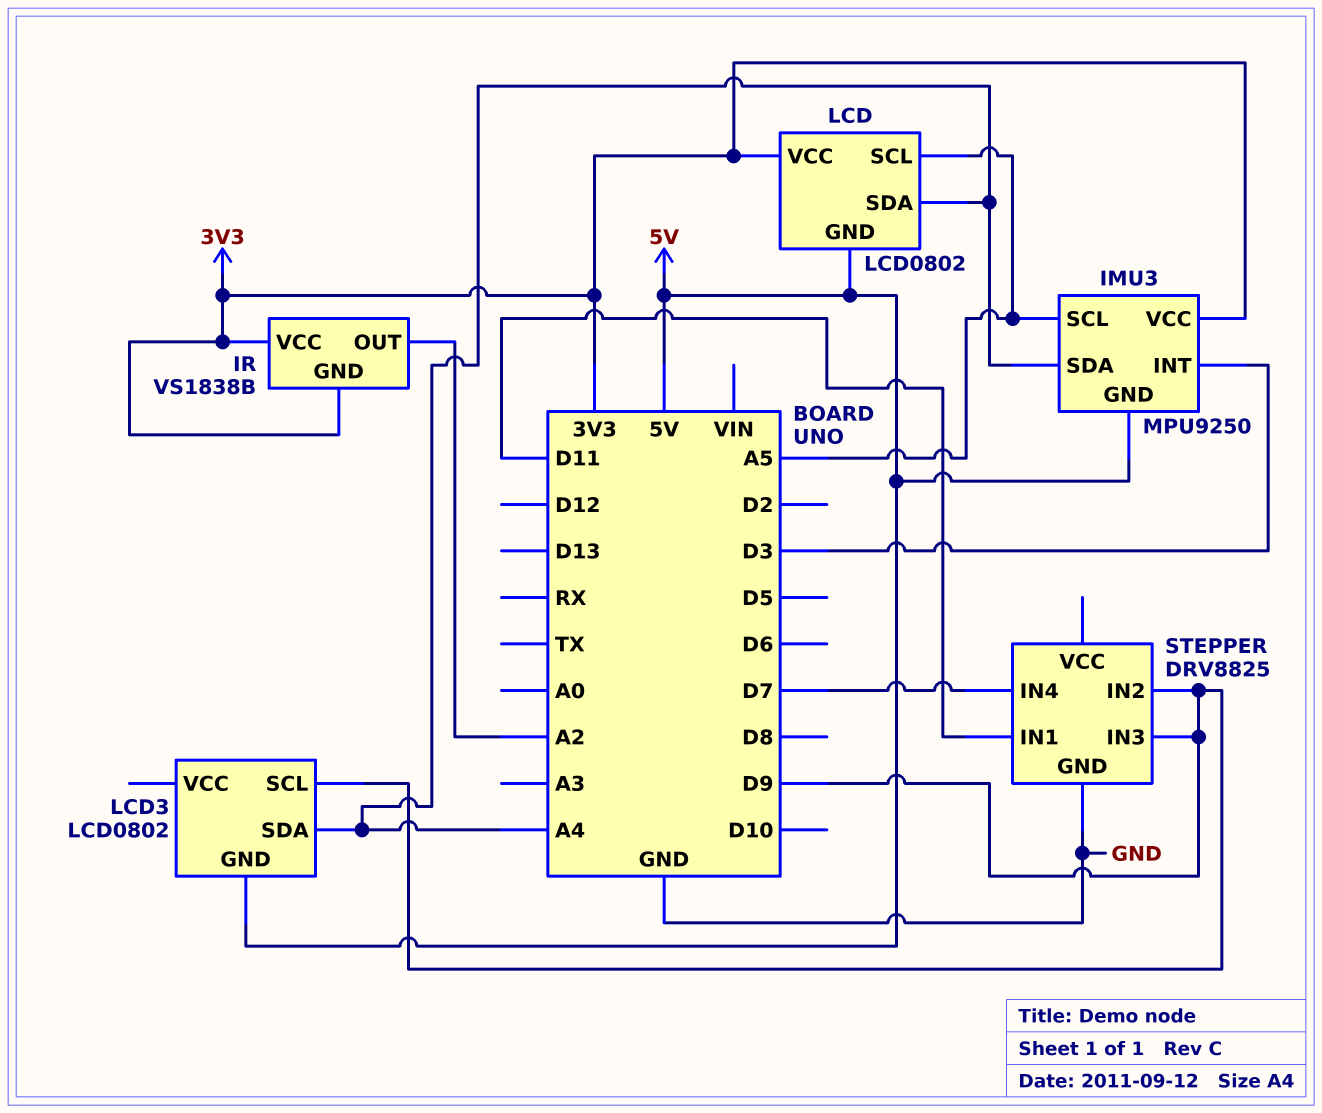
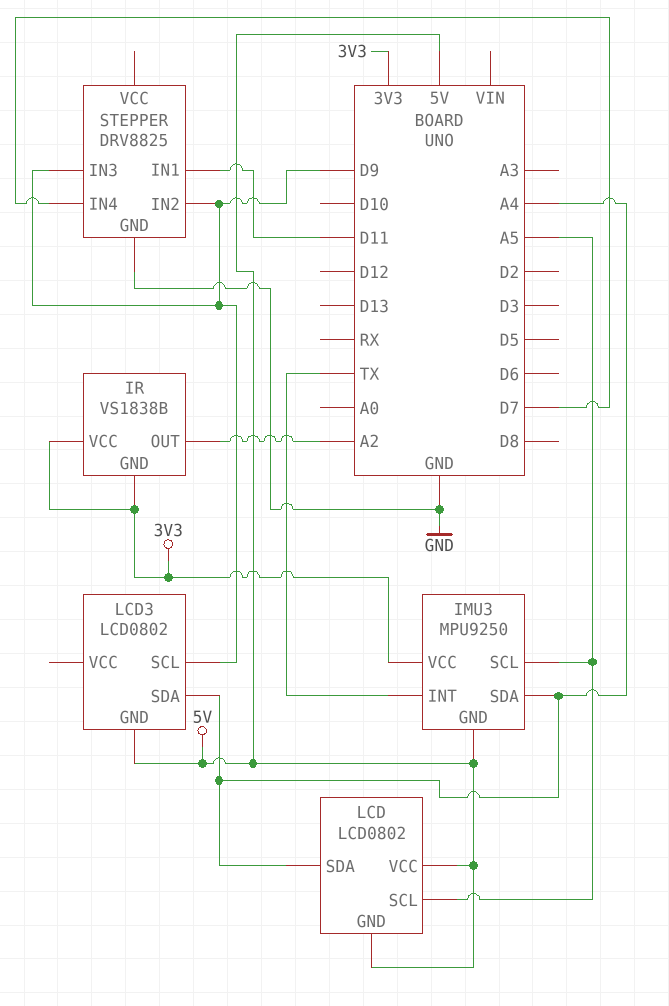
IMU3 pin INT: D3 -> TX
LCD pin VCC: 3V3 -> 5V

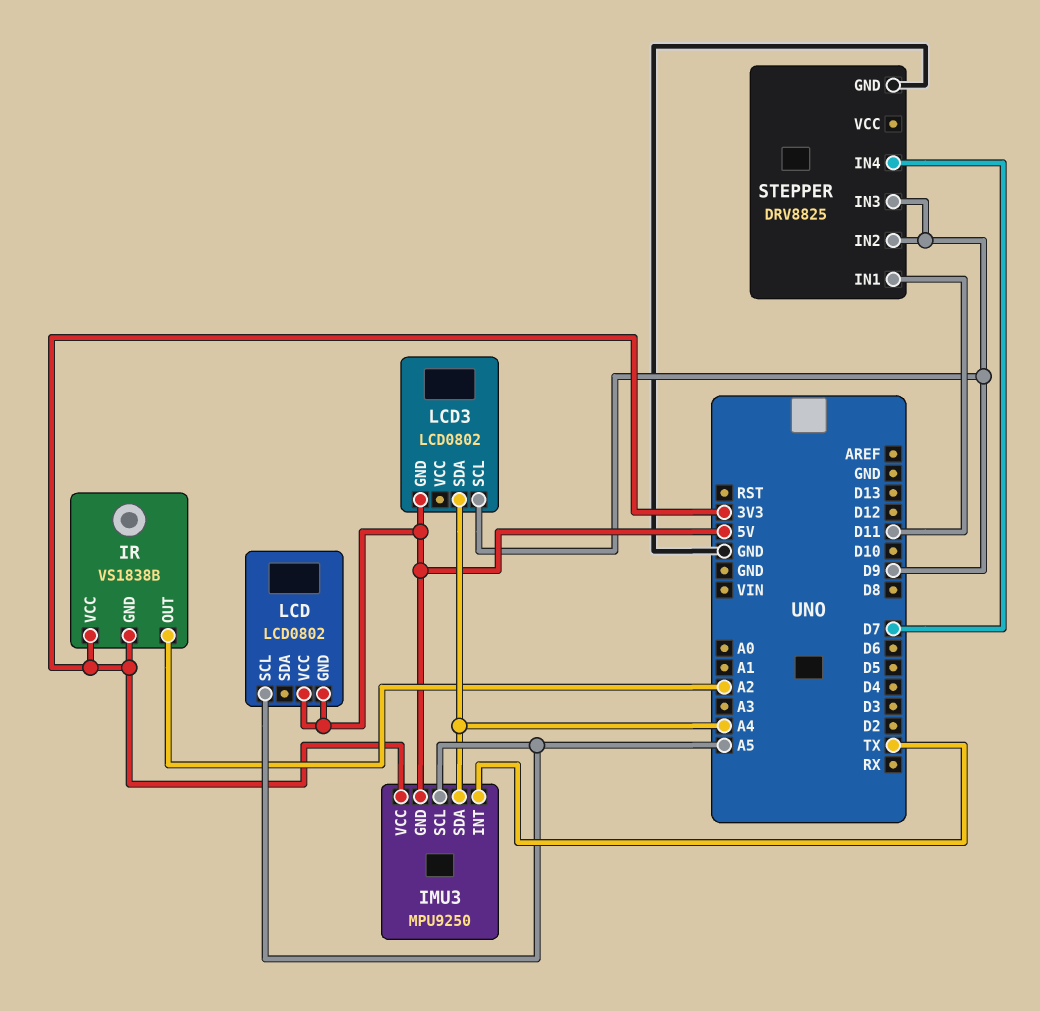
LCD pin SDA: A4 -> none

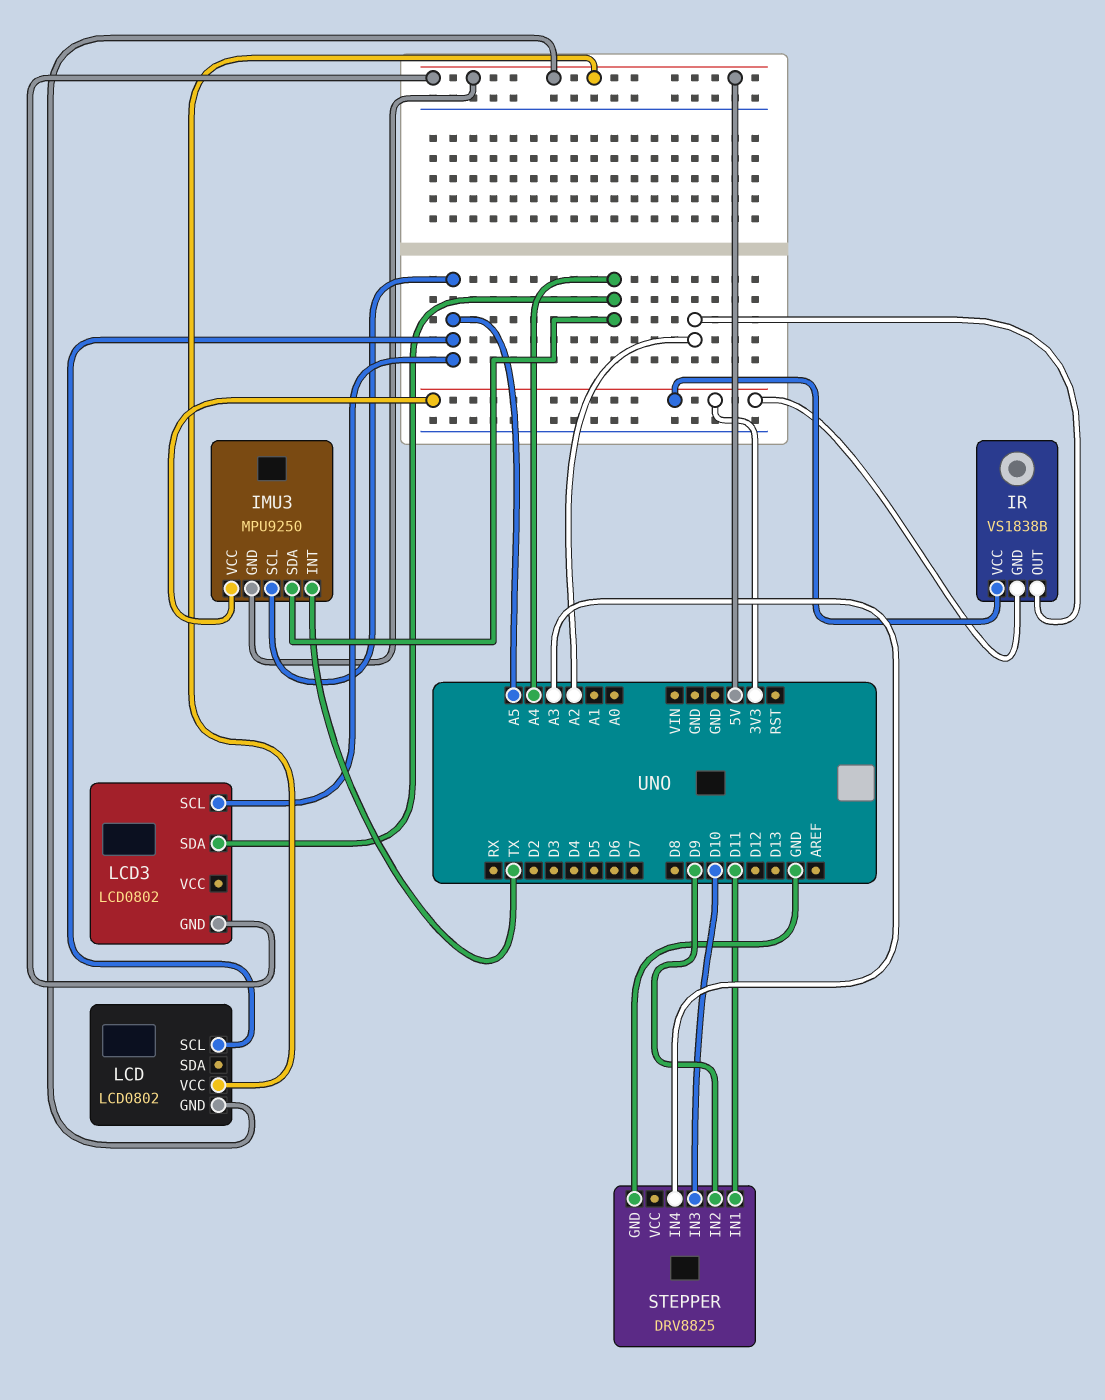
LCD3 pin SCL: D9 -> A5
STEPPER pin IN3: D9 -> D10
STEPPER pin IN4: D7 -> A3

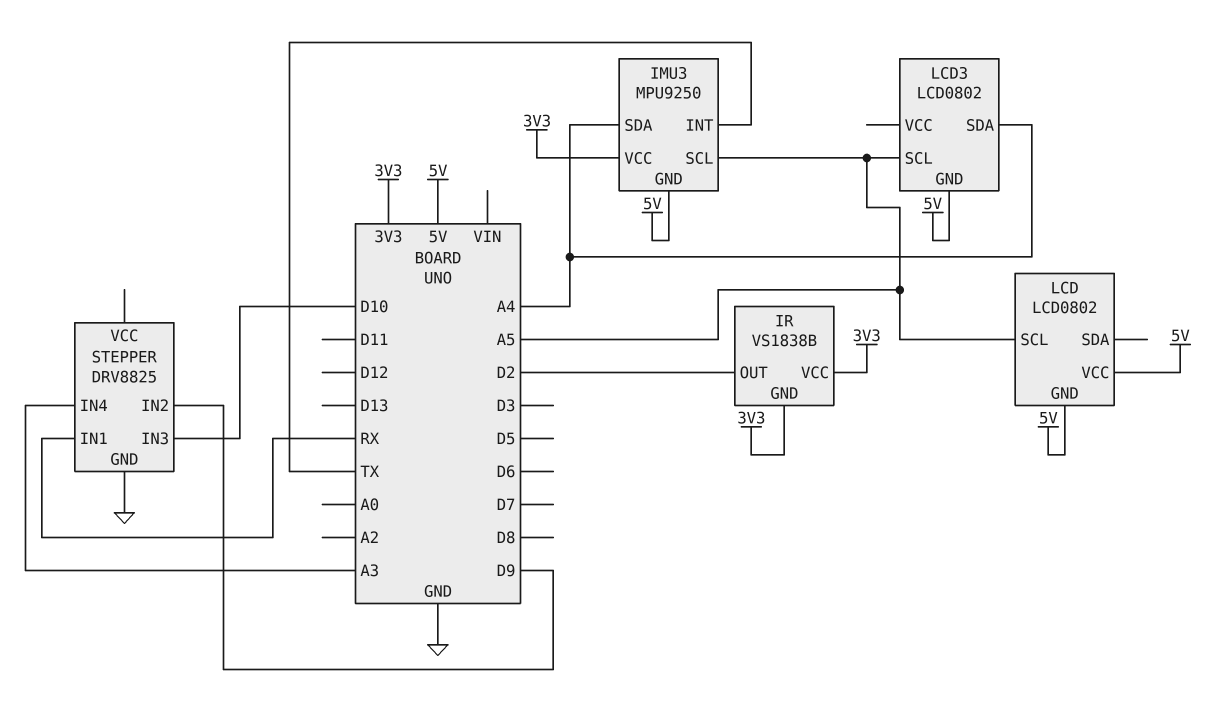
IR pin OUT: A2 -> D2
STEPPER pin IN1: D11 -> RX

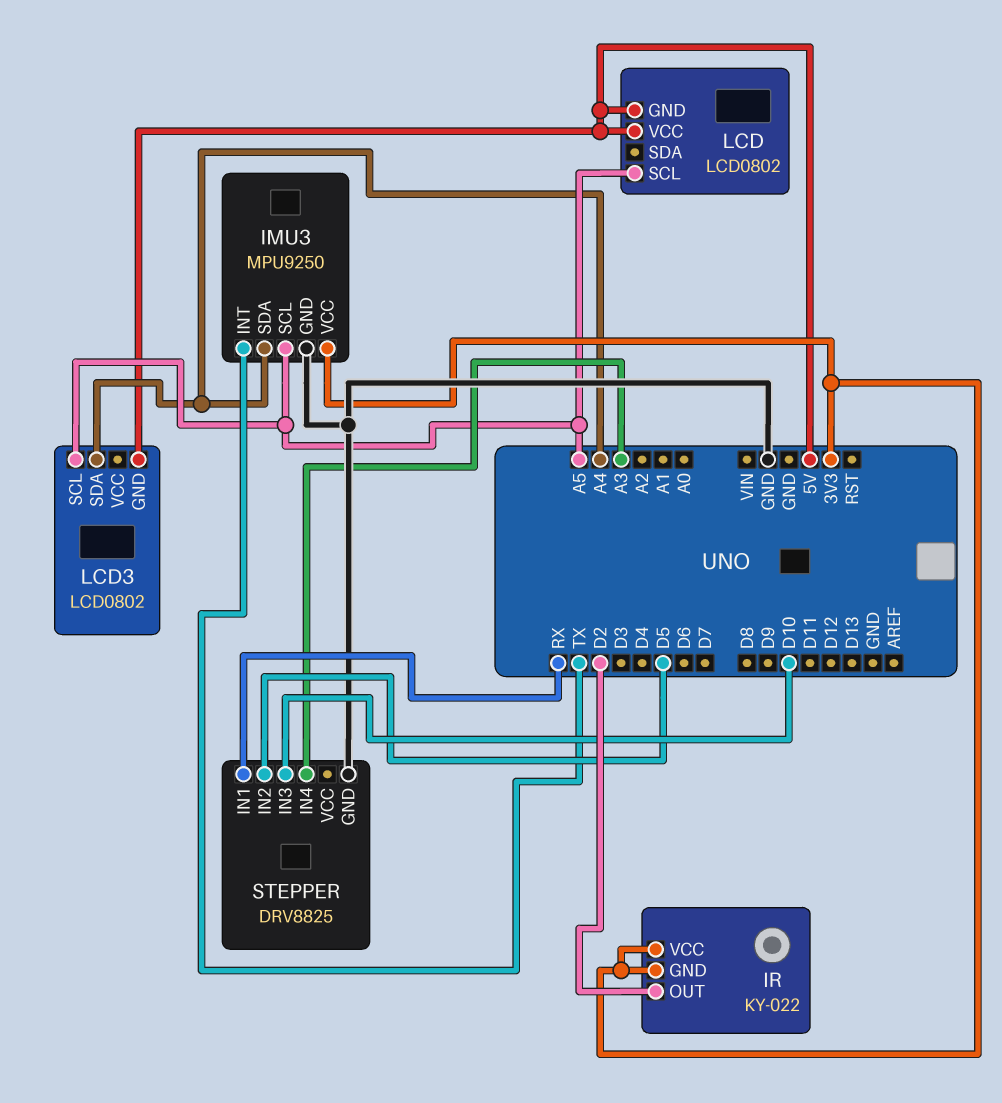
IMU3 pin GND: 5V -> GND
IR: VS1838B -> KY-022
STEPPER pin IN2: D9 -> D5

